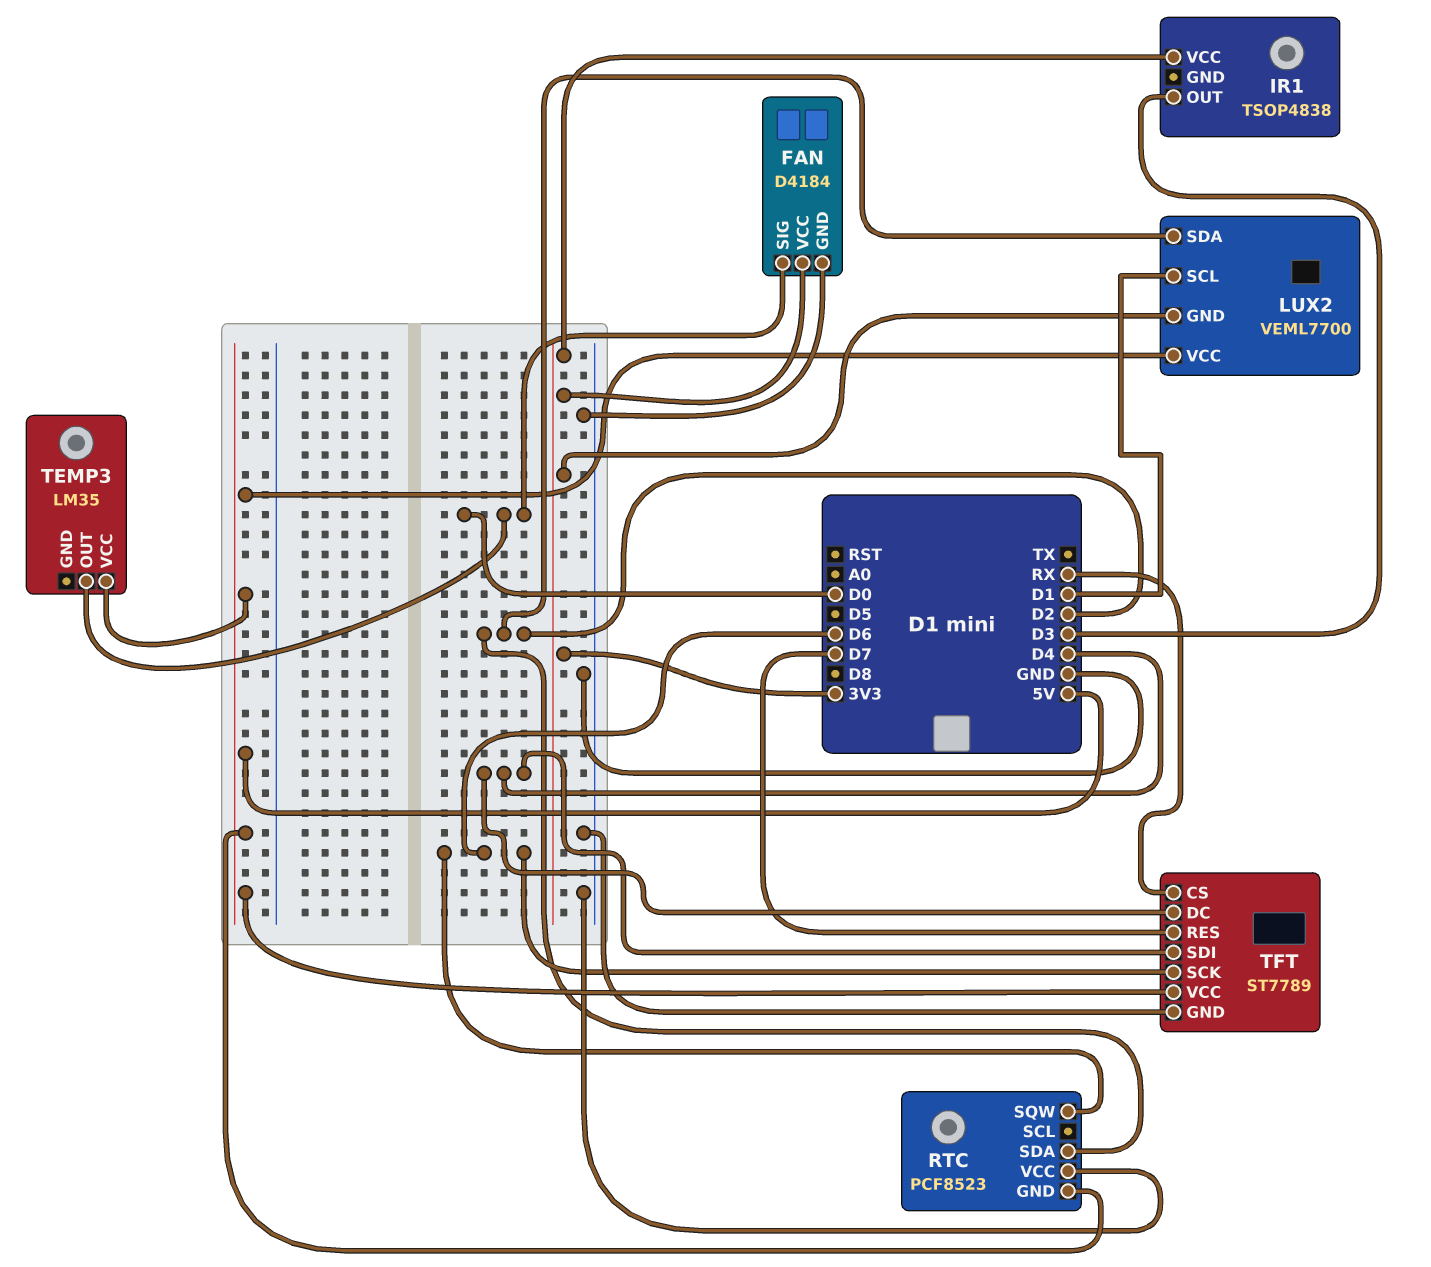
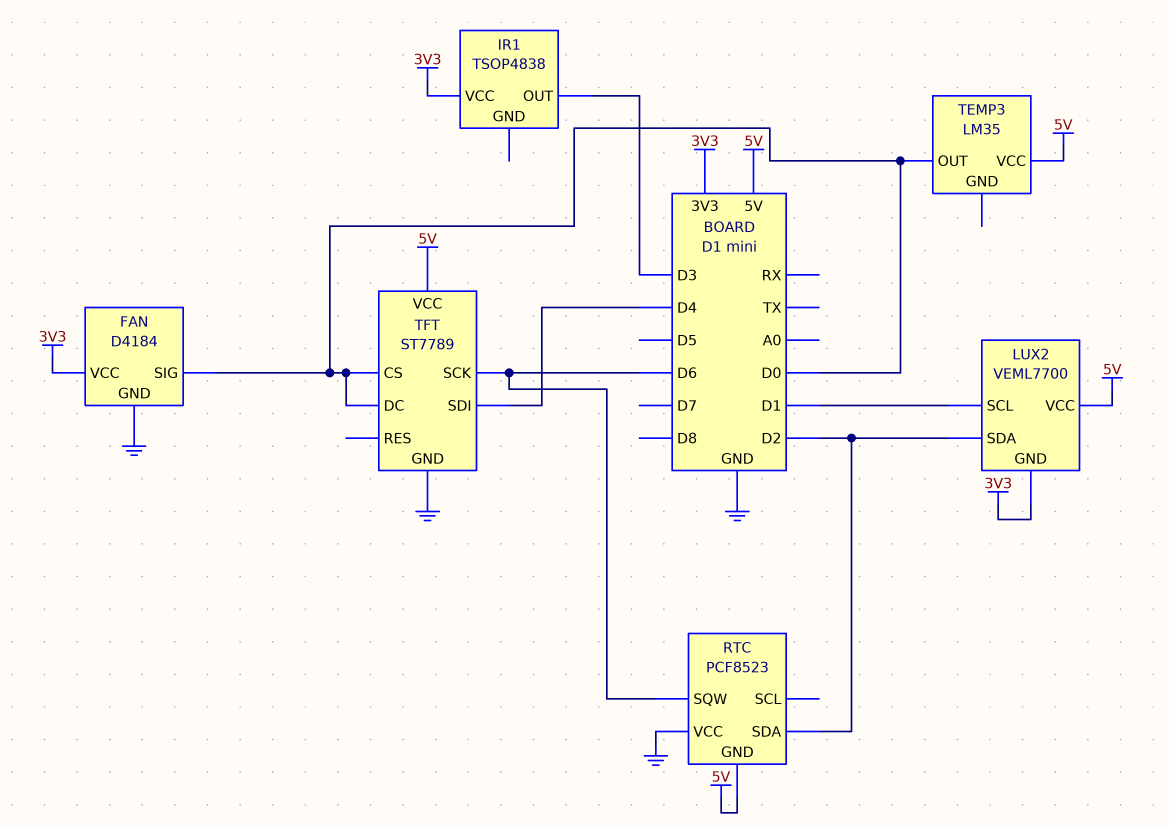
TFT pin CS: RX -> D0
TFT pin DC: D4 -> D0
TFT pin RES: D7 -> none

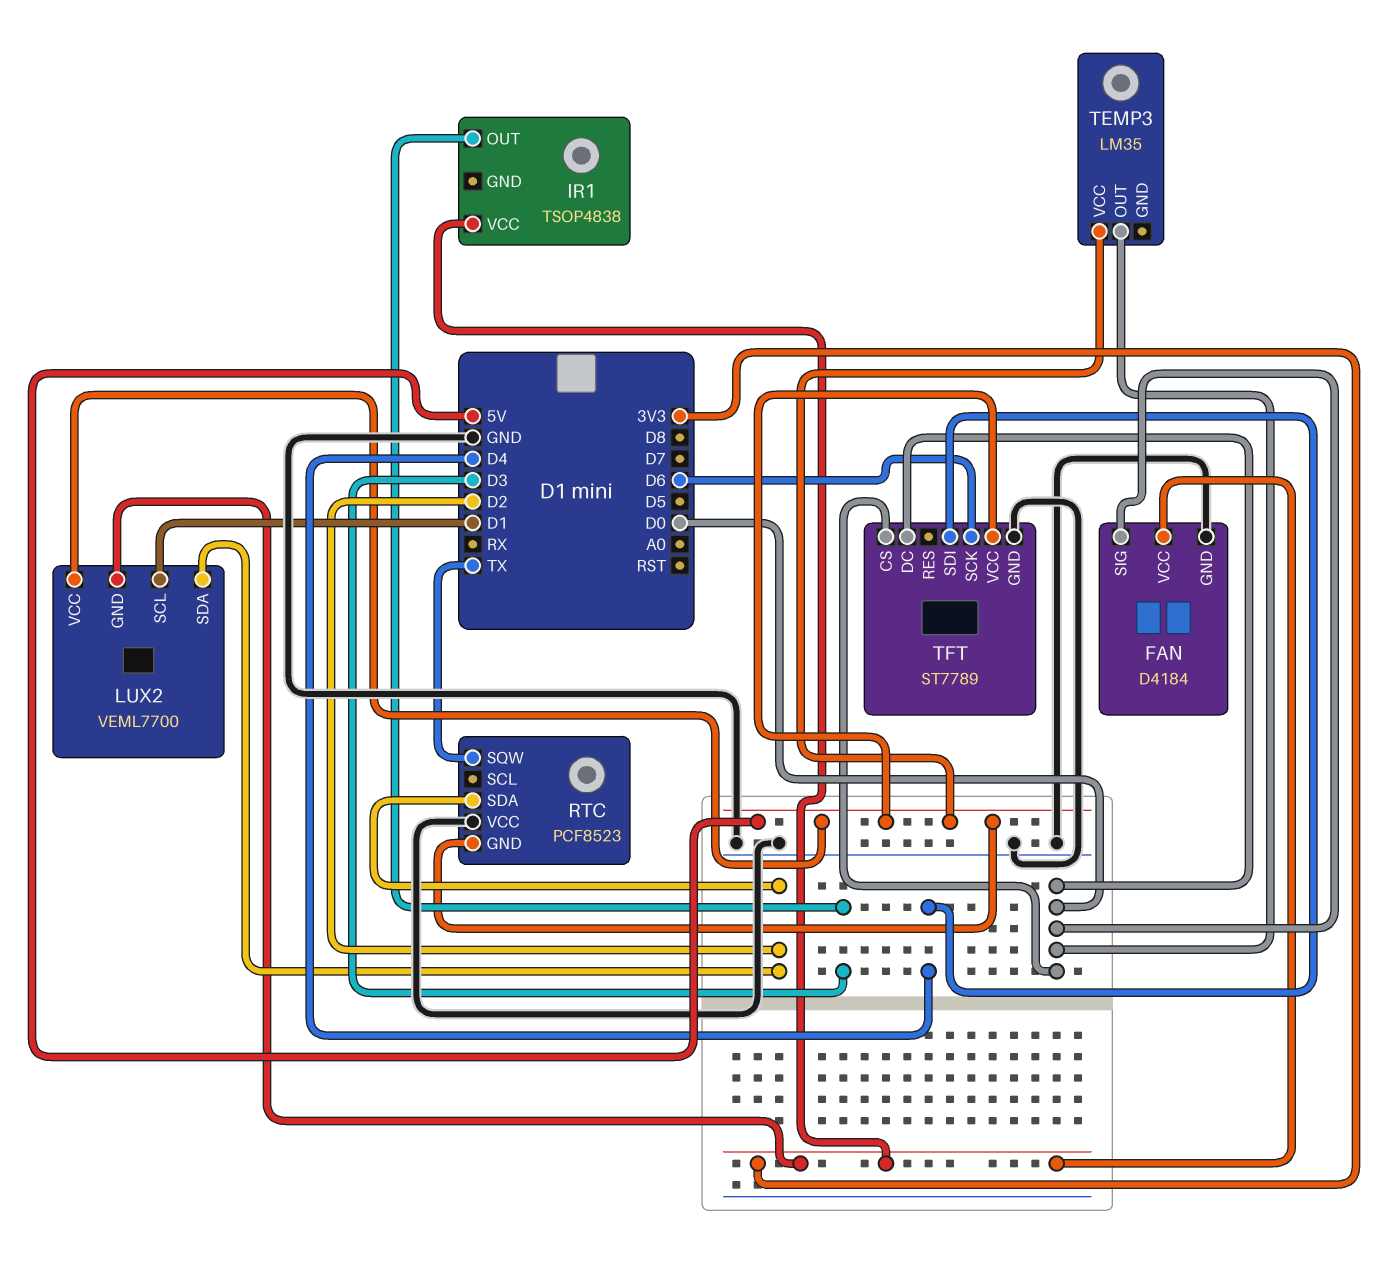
RTC pin SQW: D6 -> TX

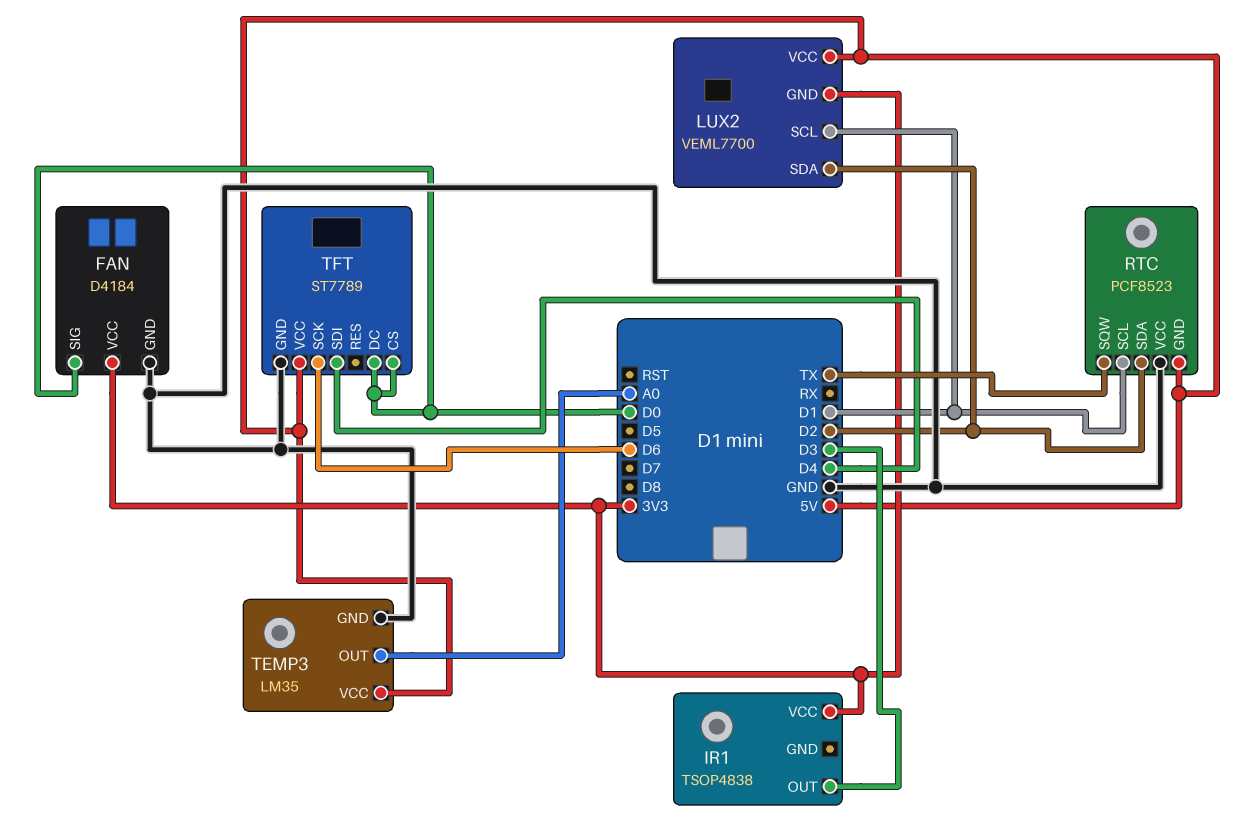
RTC pin SCL: none -> D1
TEMP3 pin GND: none -> GND
TEMP3 pin OUT: D0 -> A0

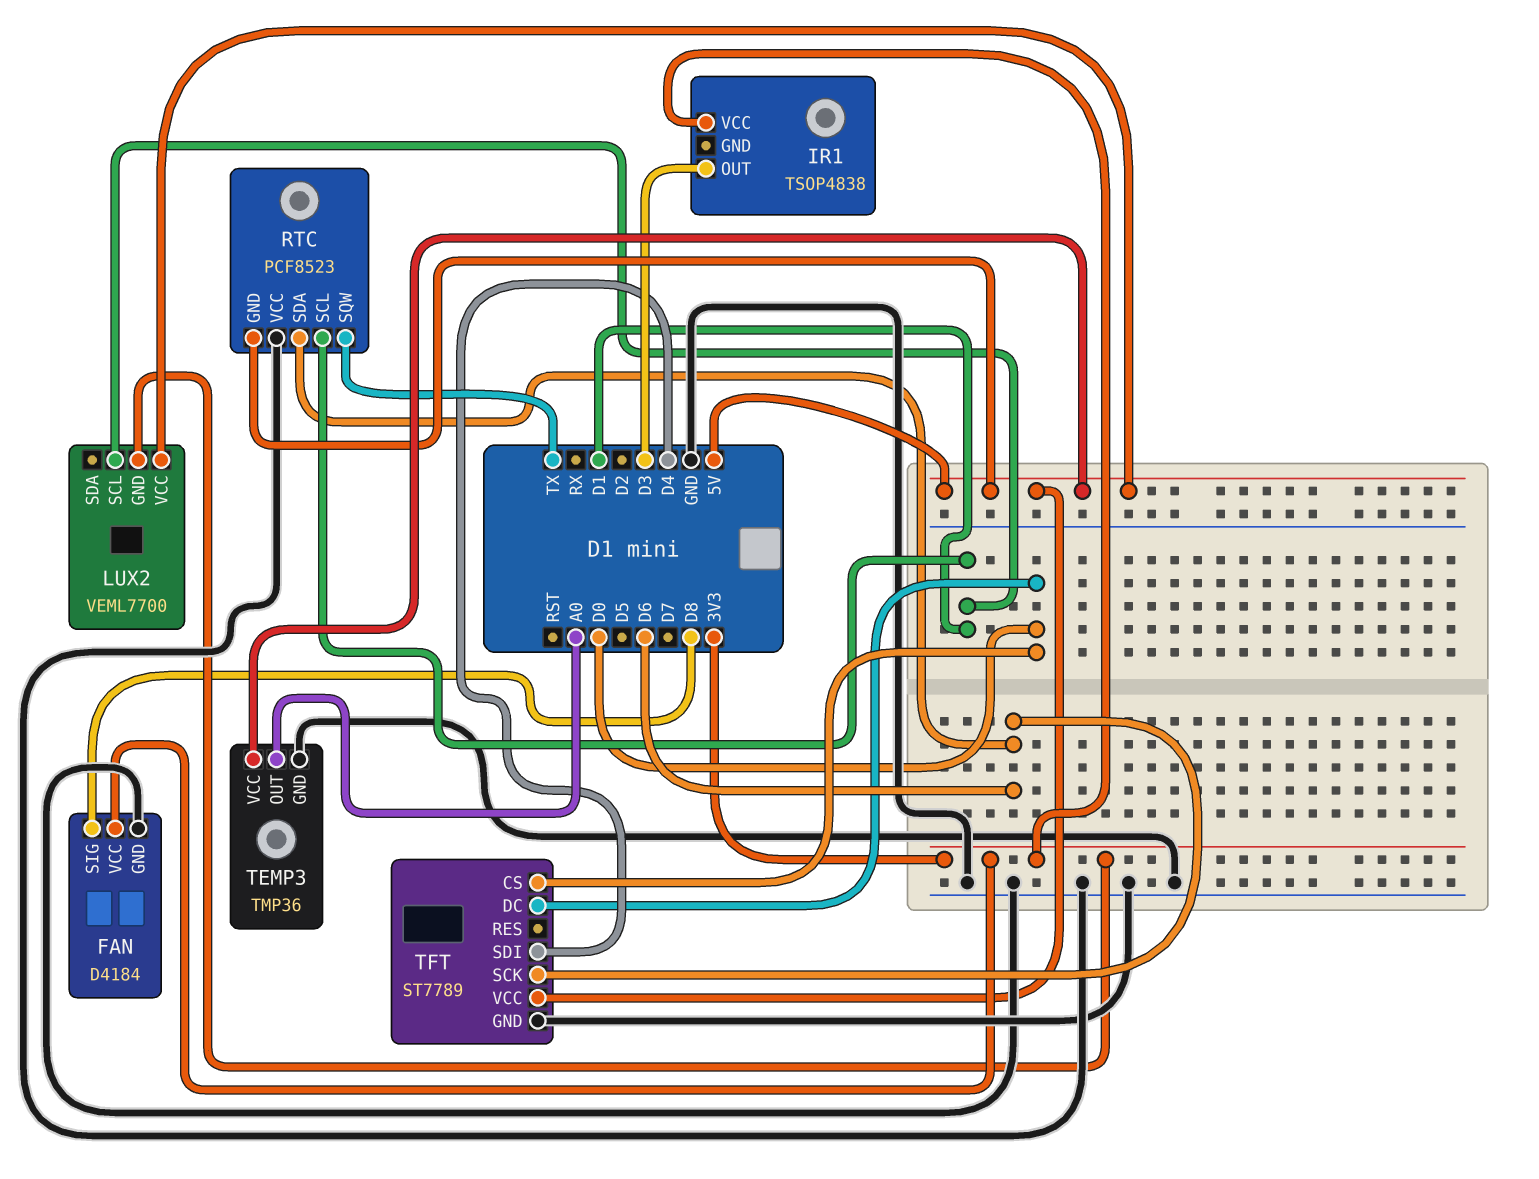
FAN pin SIG: D0 -> D8
LUX2 pin SDA: D2 -> none
RTC pin SDA: D2 -> D6
TEMP3: LM35 -> TMP36

